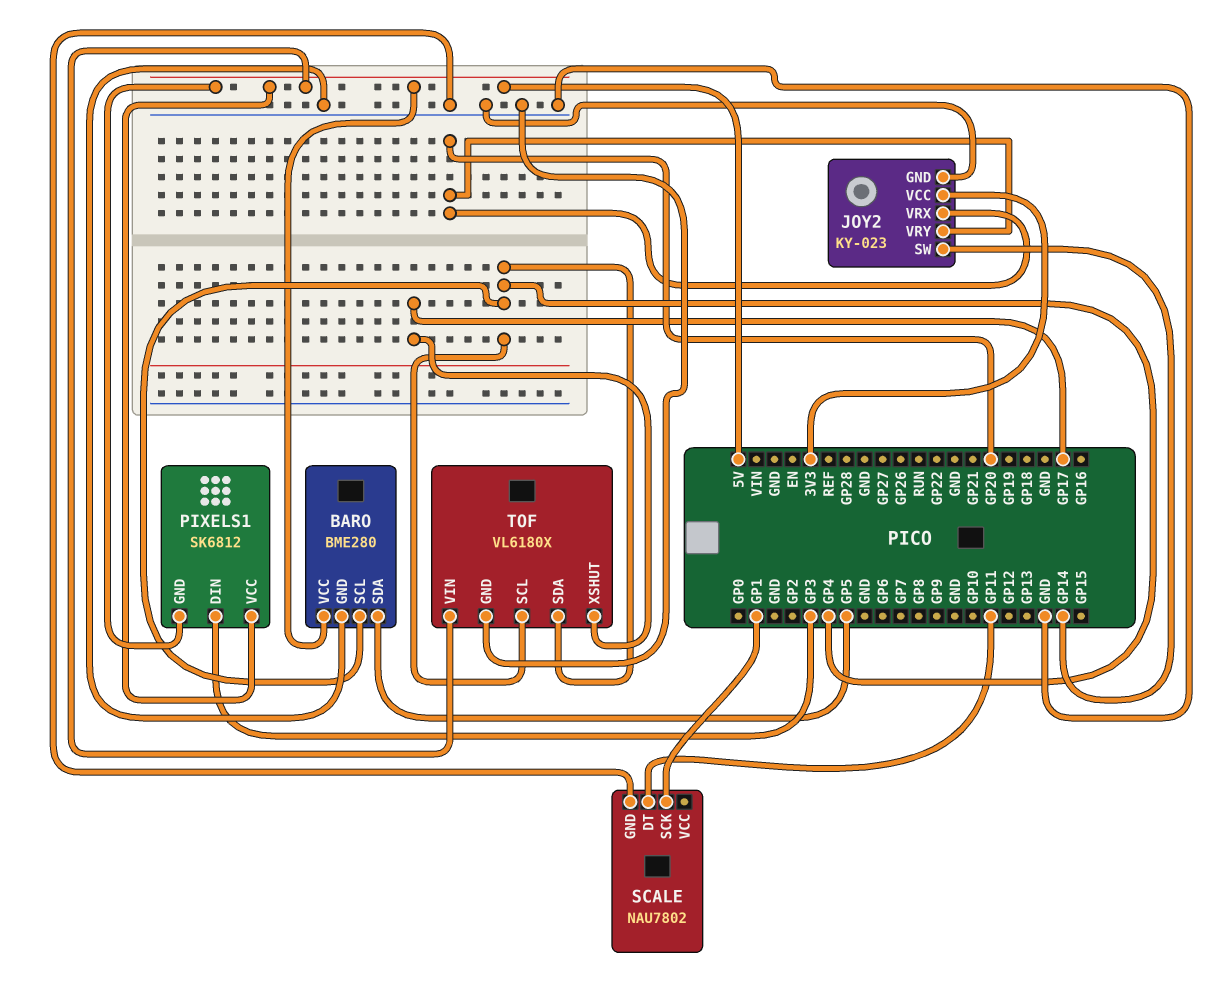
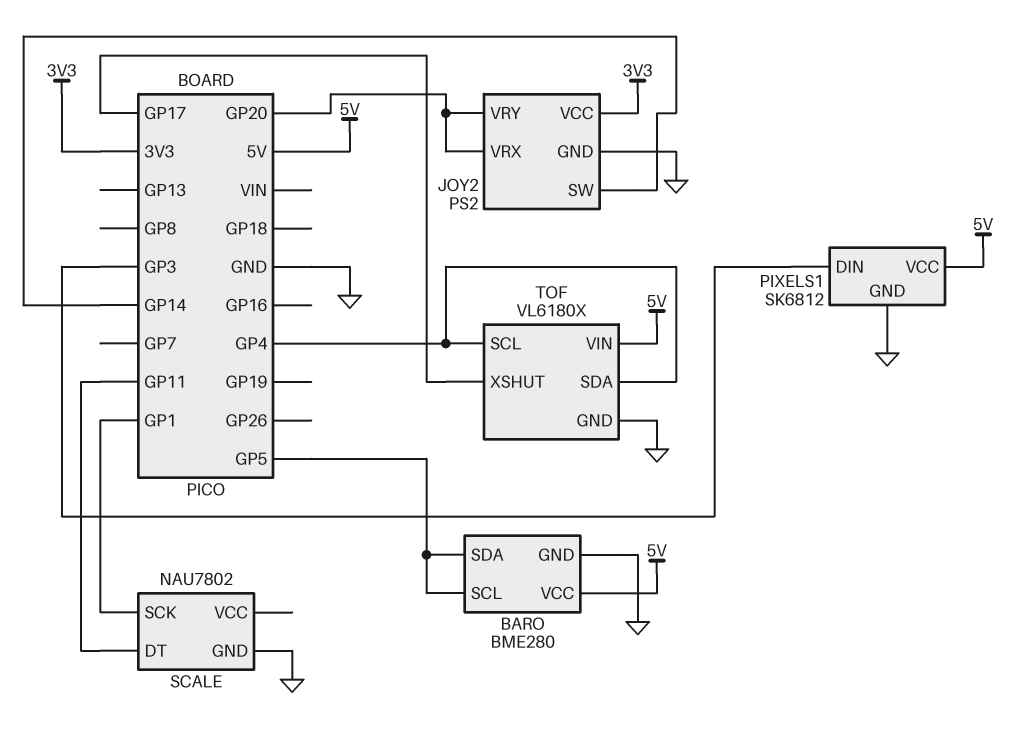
BARO pin SCL: GP4 -> GP5
JOY2: KY-023 -> PS2
PIXELS1 pin GND: 5V -> GND

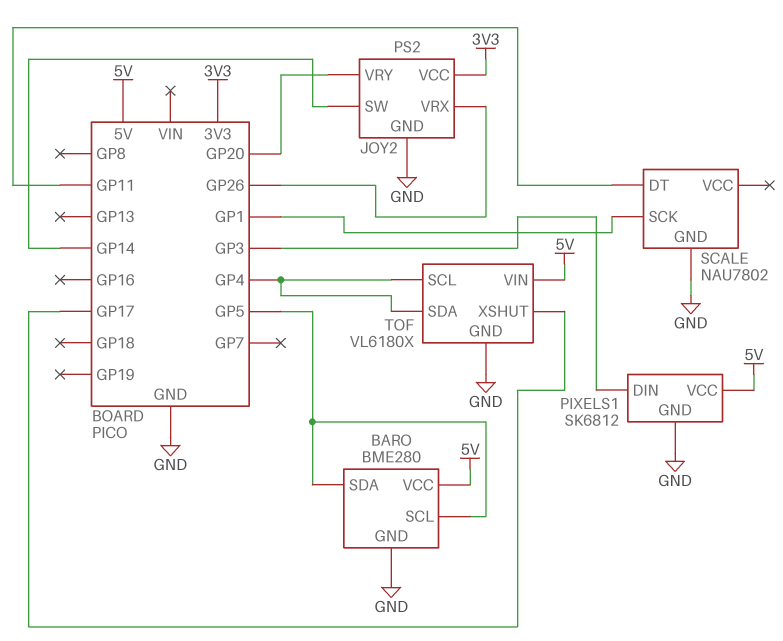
JOY2 pin VRX: GP20 -> GP26

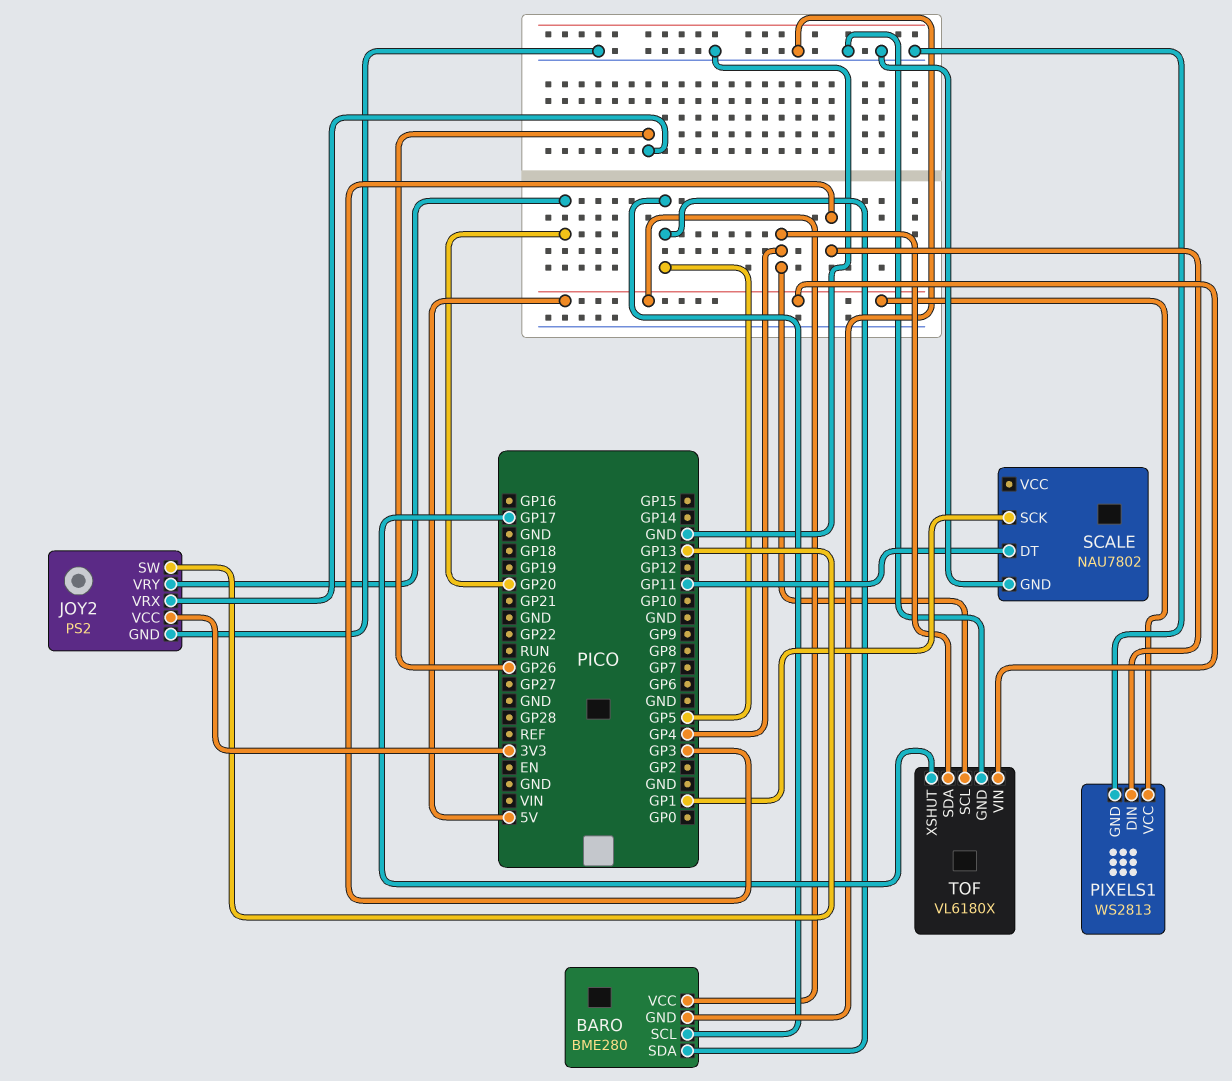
JOY2 pin SW: GP14 -> GP13
PIXELS1: SK6812 -> WS2813

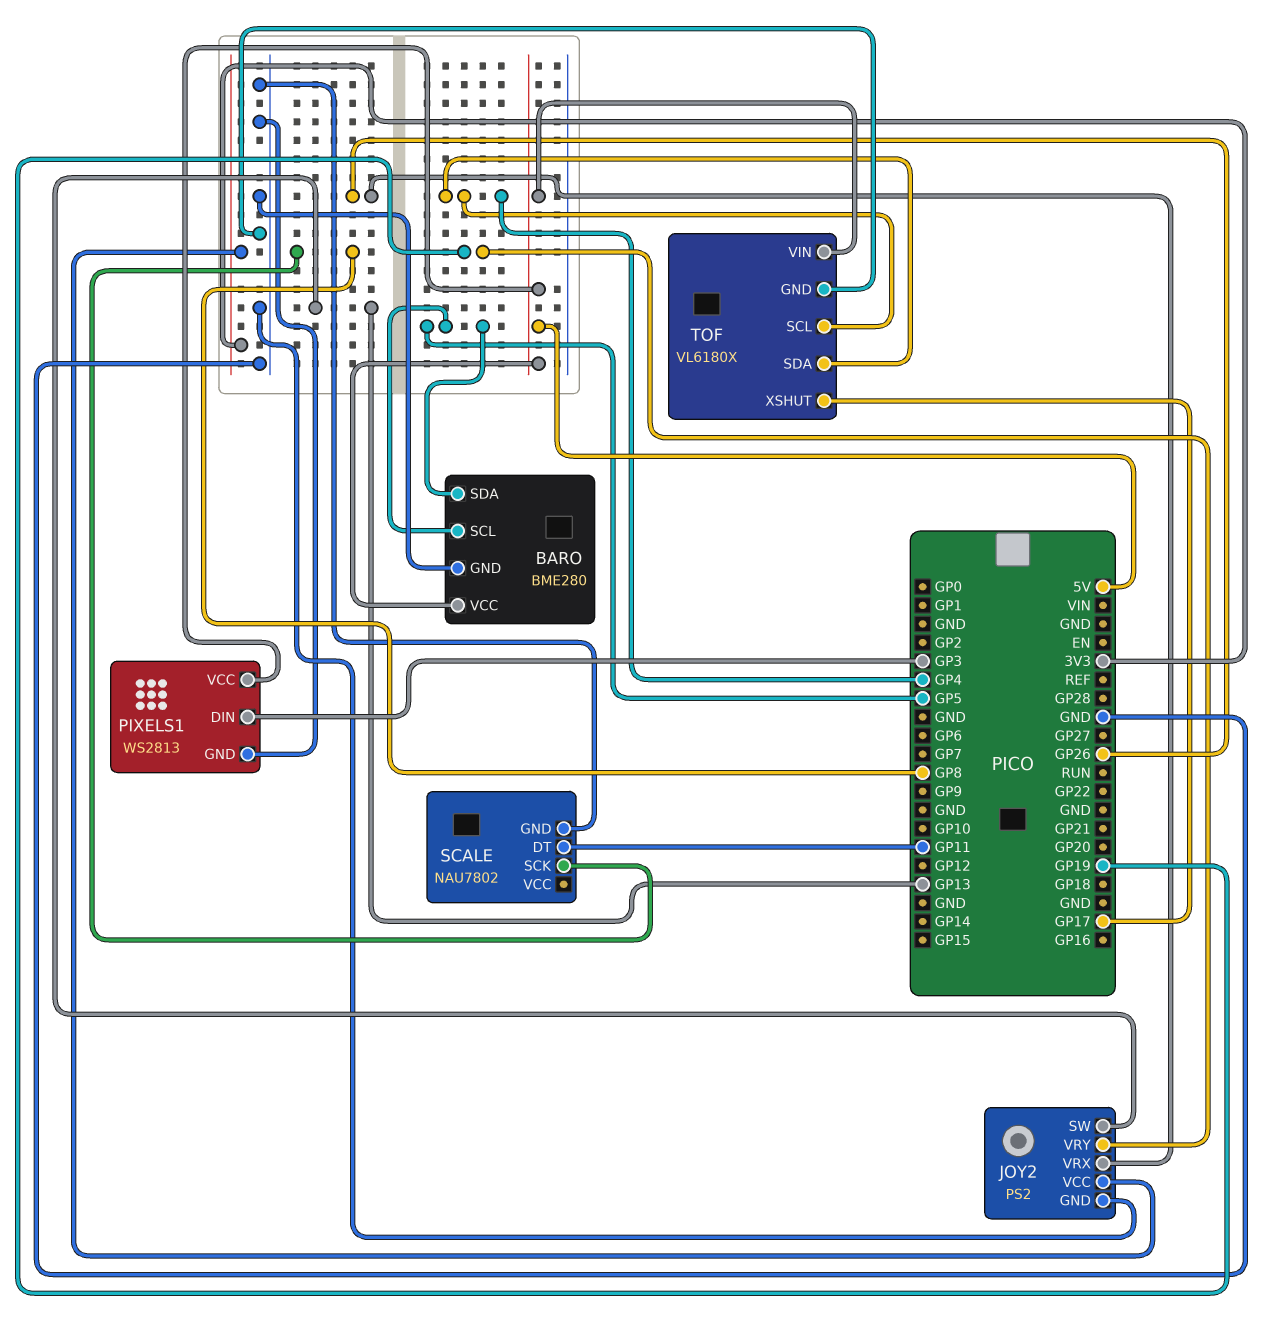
JOY2 pin VRY: GP20 -> GP19
SCALE pin SCK: GP1 -> GP8

